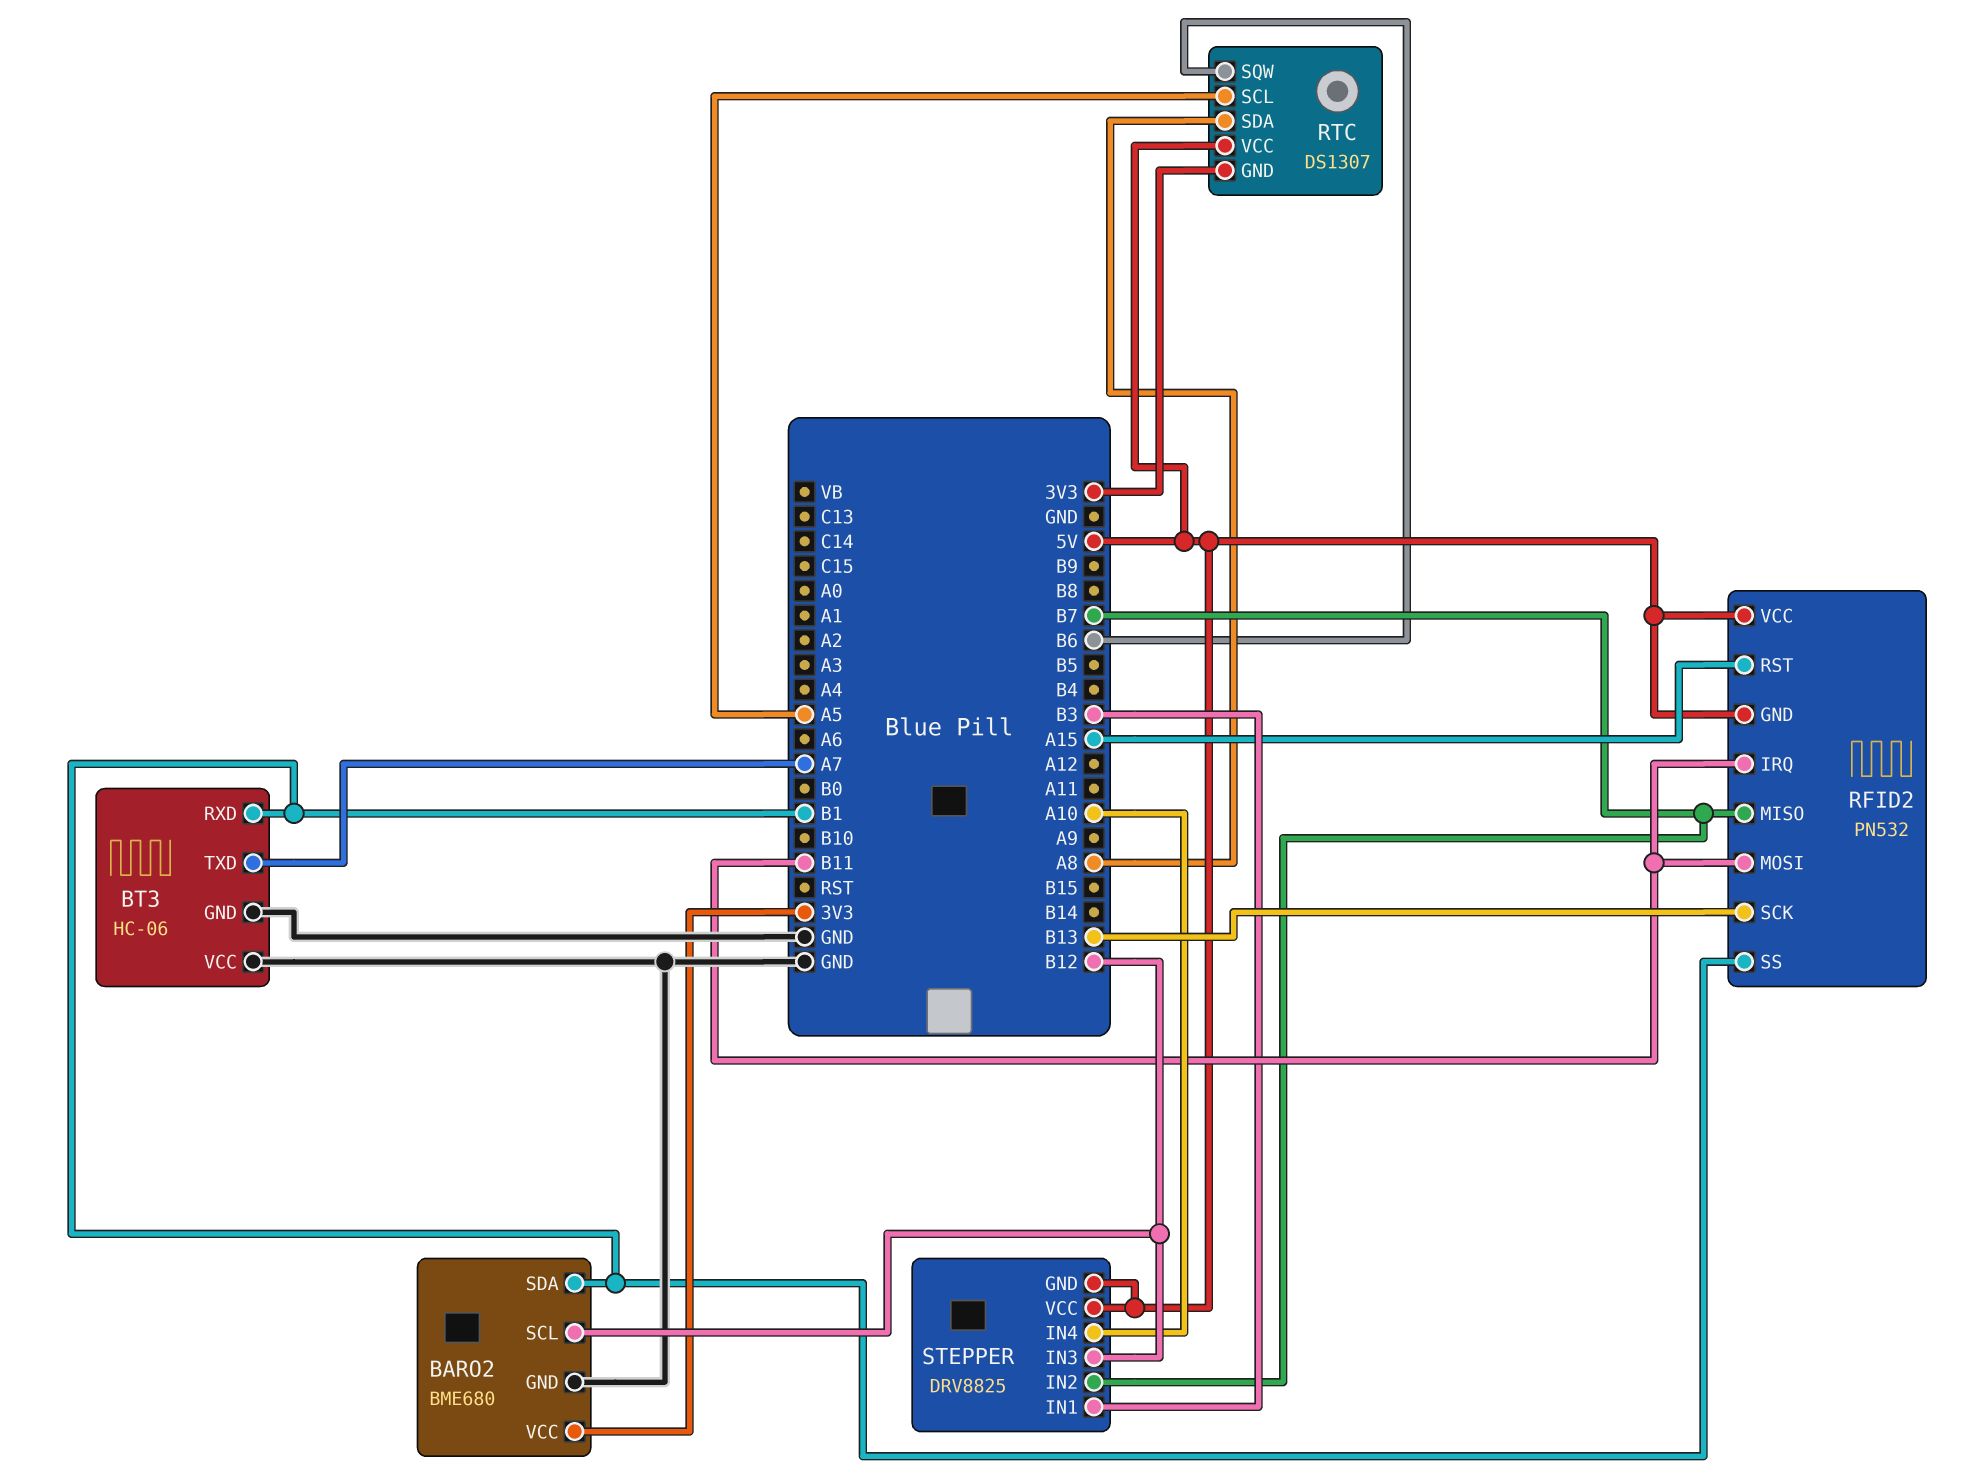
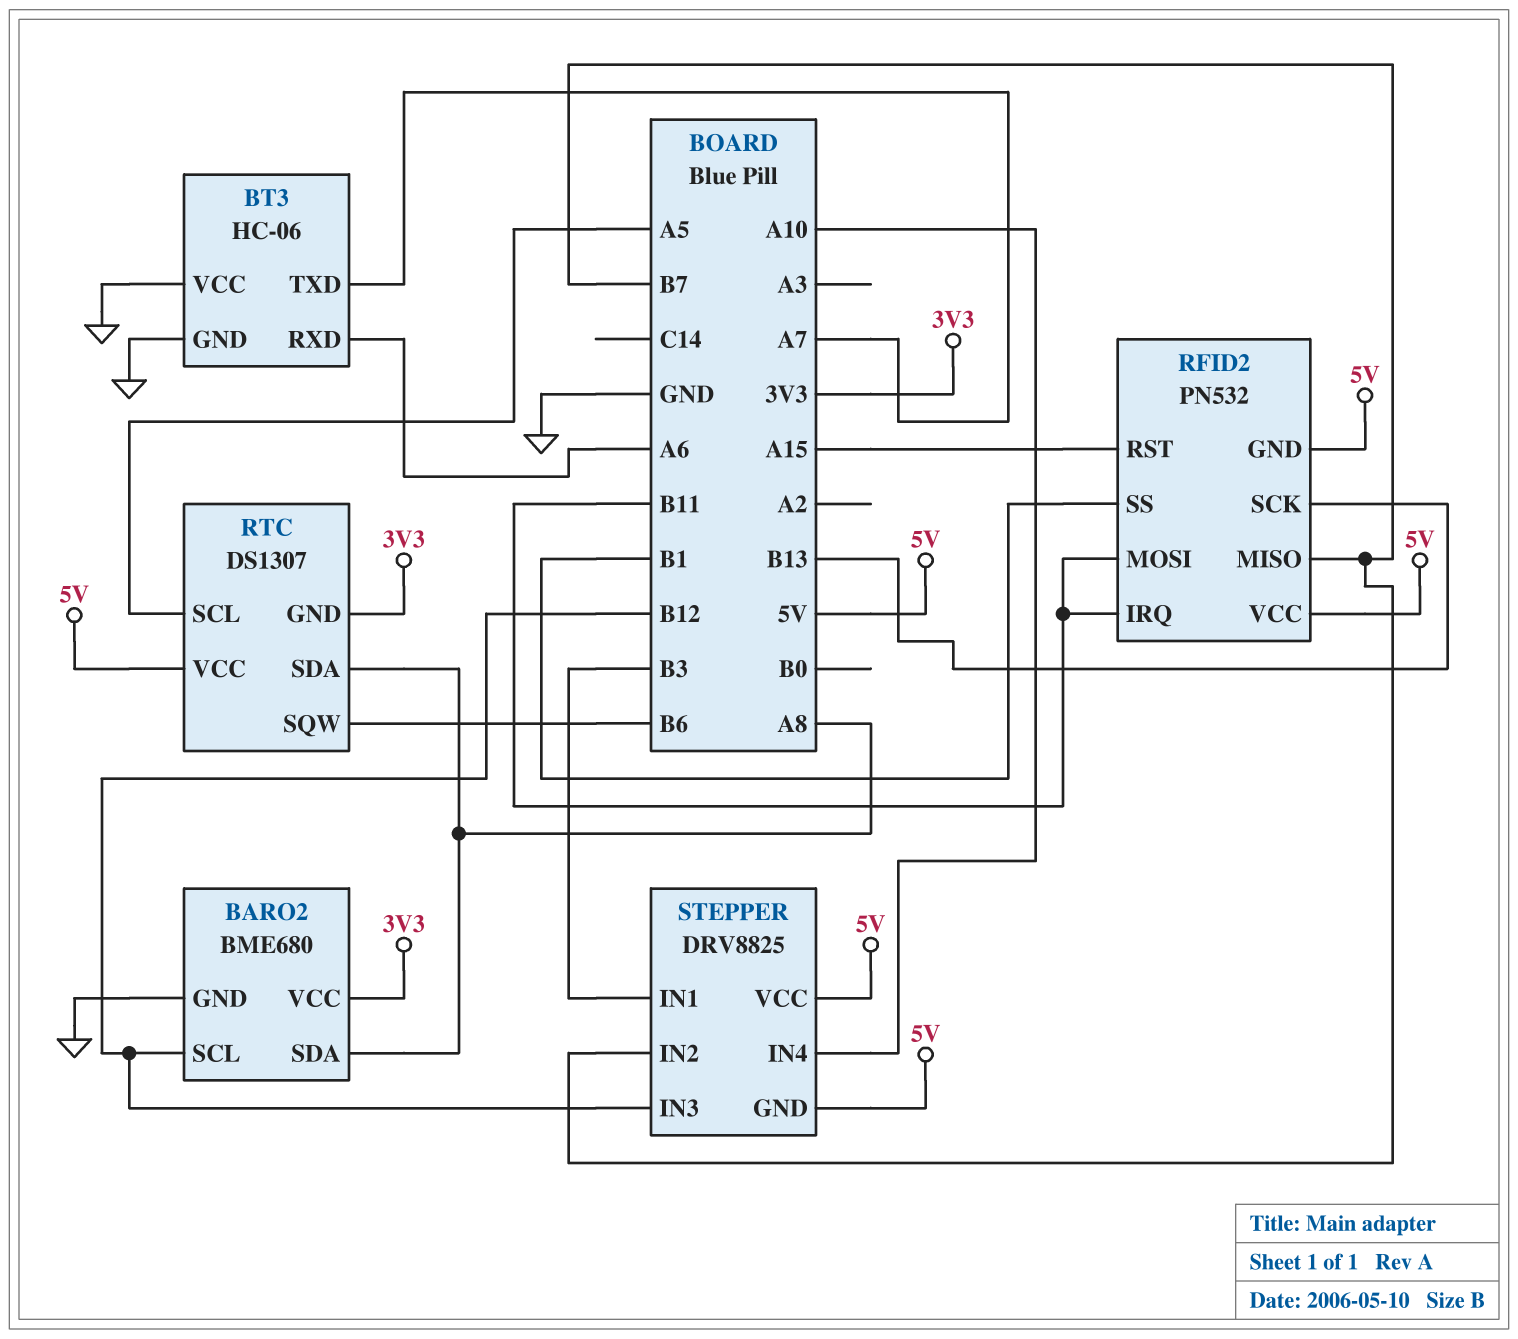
BARO2 pin SDA: B1 -> A8
BT3 pin RXD: B1 -> A6

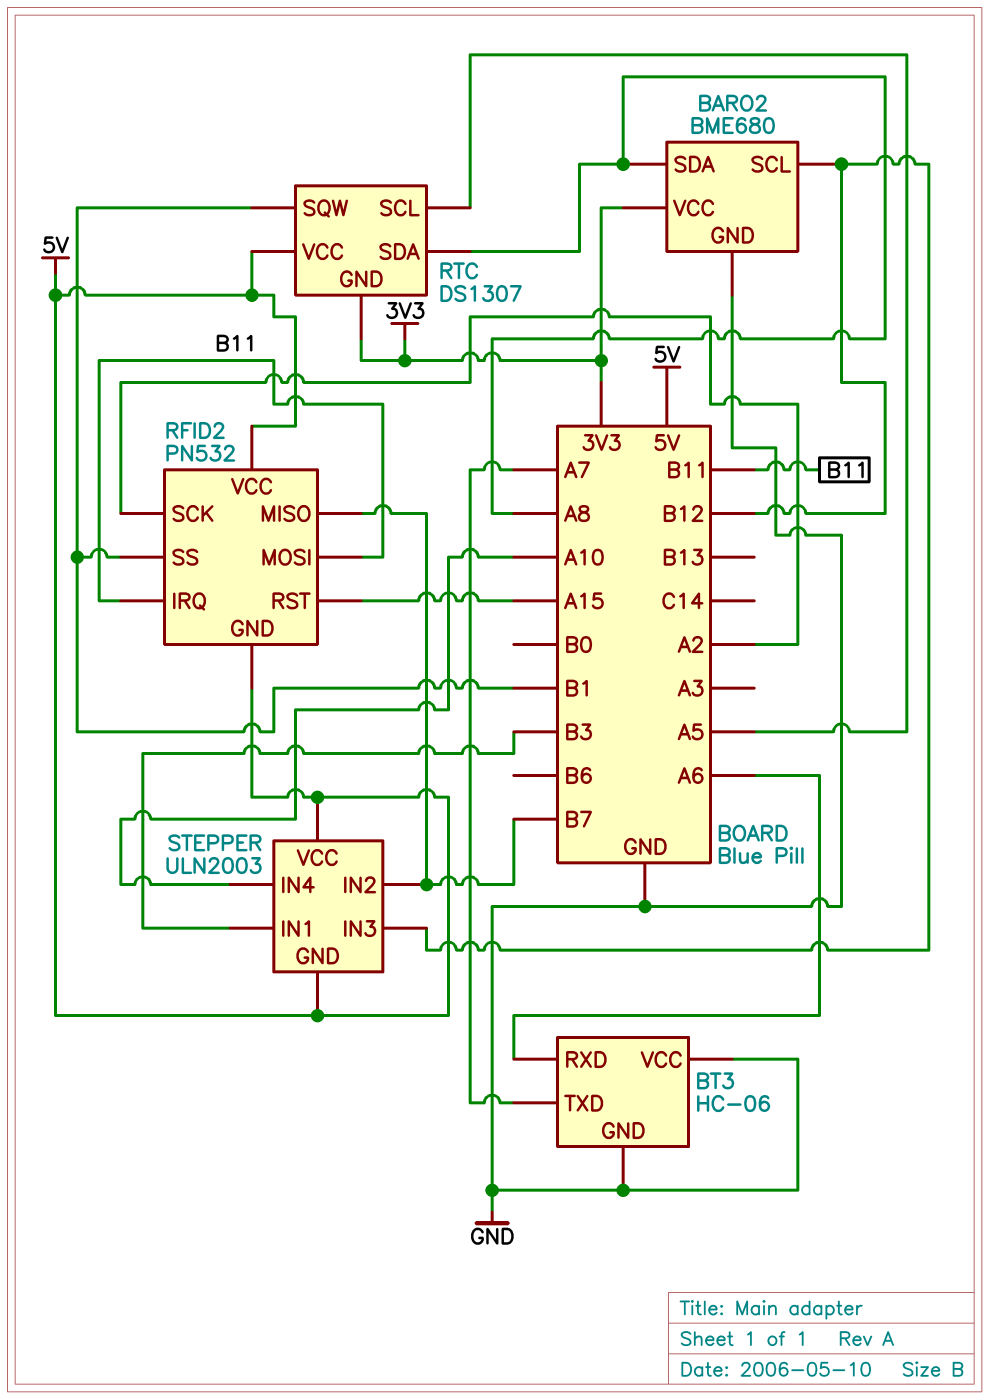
RFID2 pin SCK: B13 -> A2
RTC pin SQW: B6 -> B1
STEPPER: DRV8825 -> ULN2003

